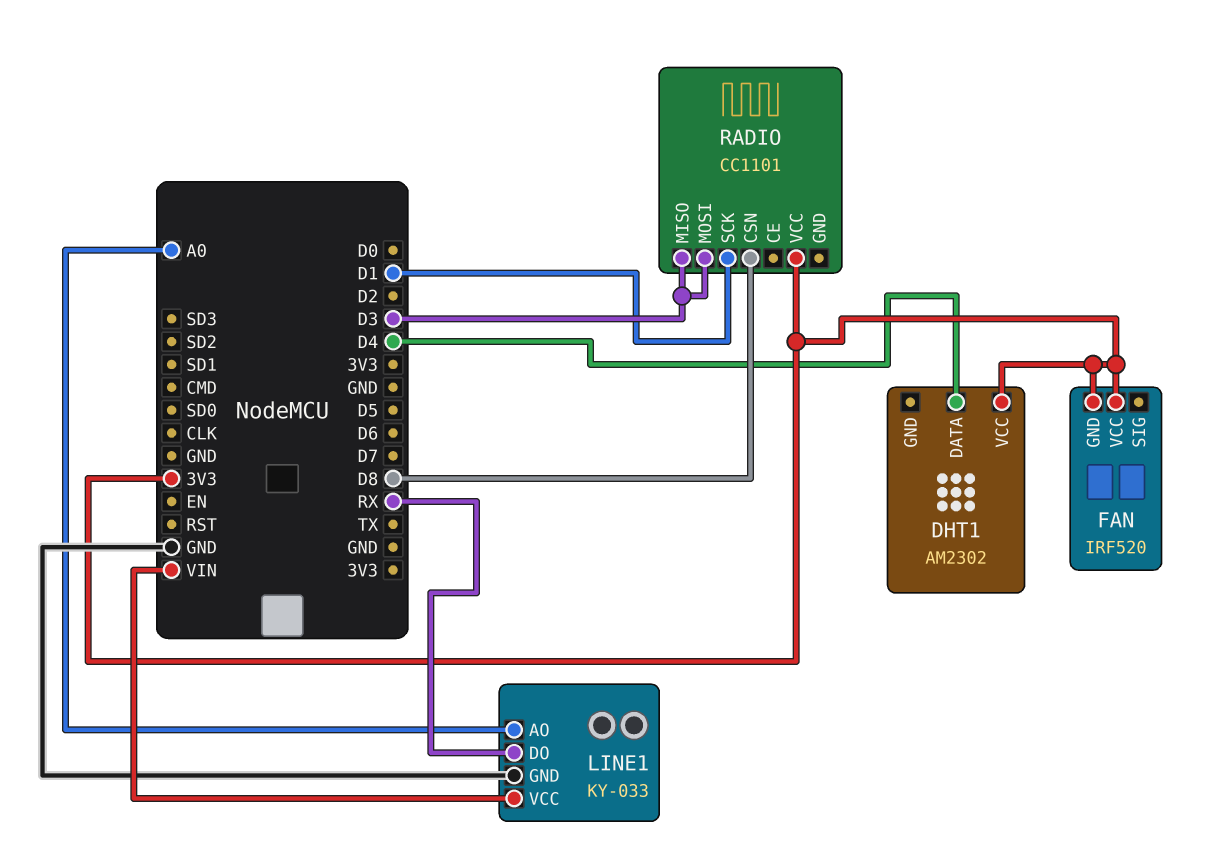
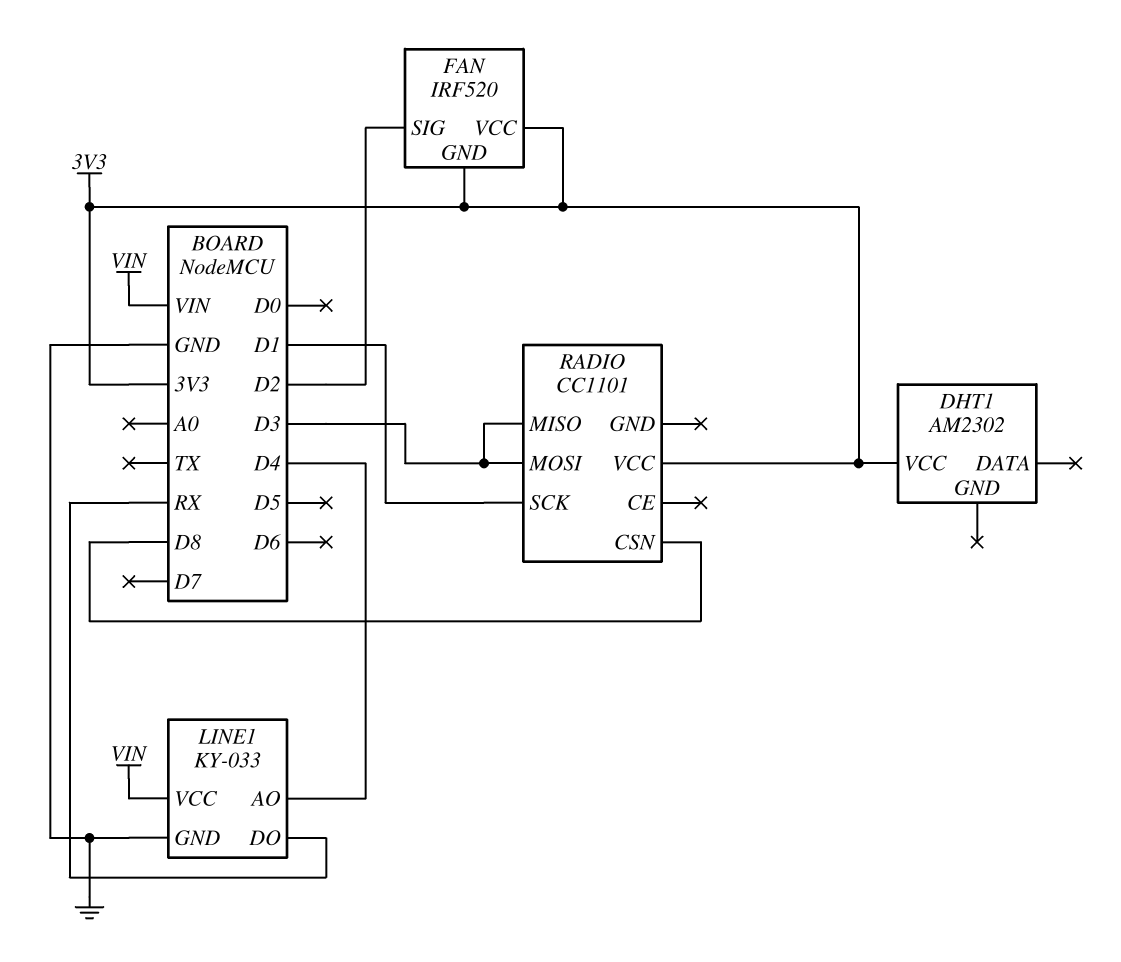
DHT1 pin DATA: D4 -> none
FAN pin SIG: none -> D2
LINE1 pin AO: A0 -> D4

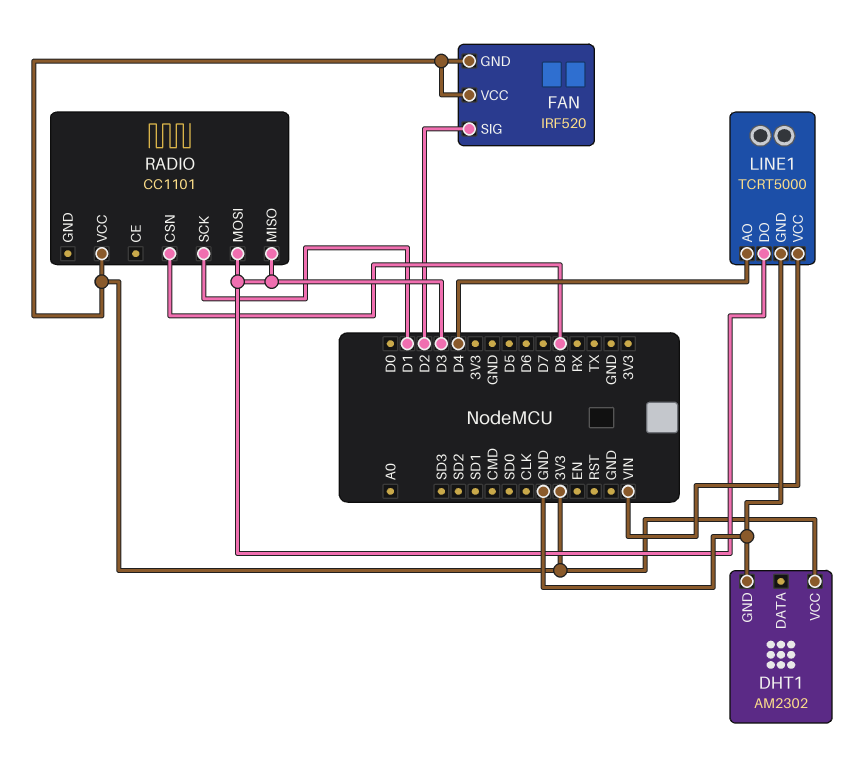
DHT1 pin GND: none -> GND
LINE1: KY-033 -> TCRT5000
LINE1 pin DO: RX -> D3

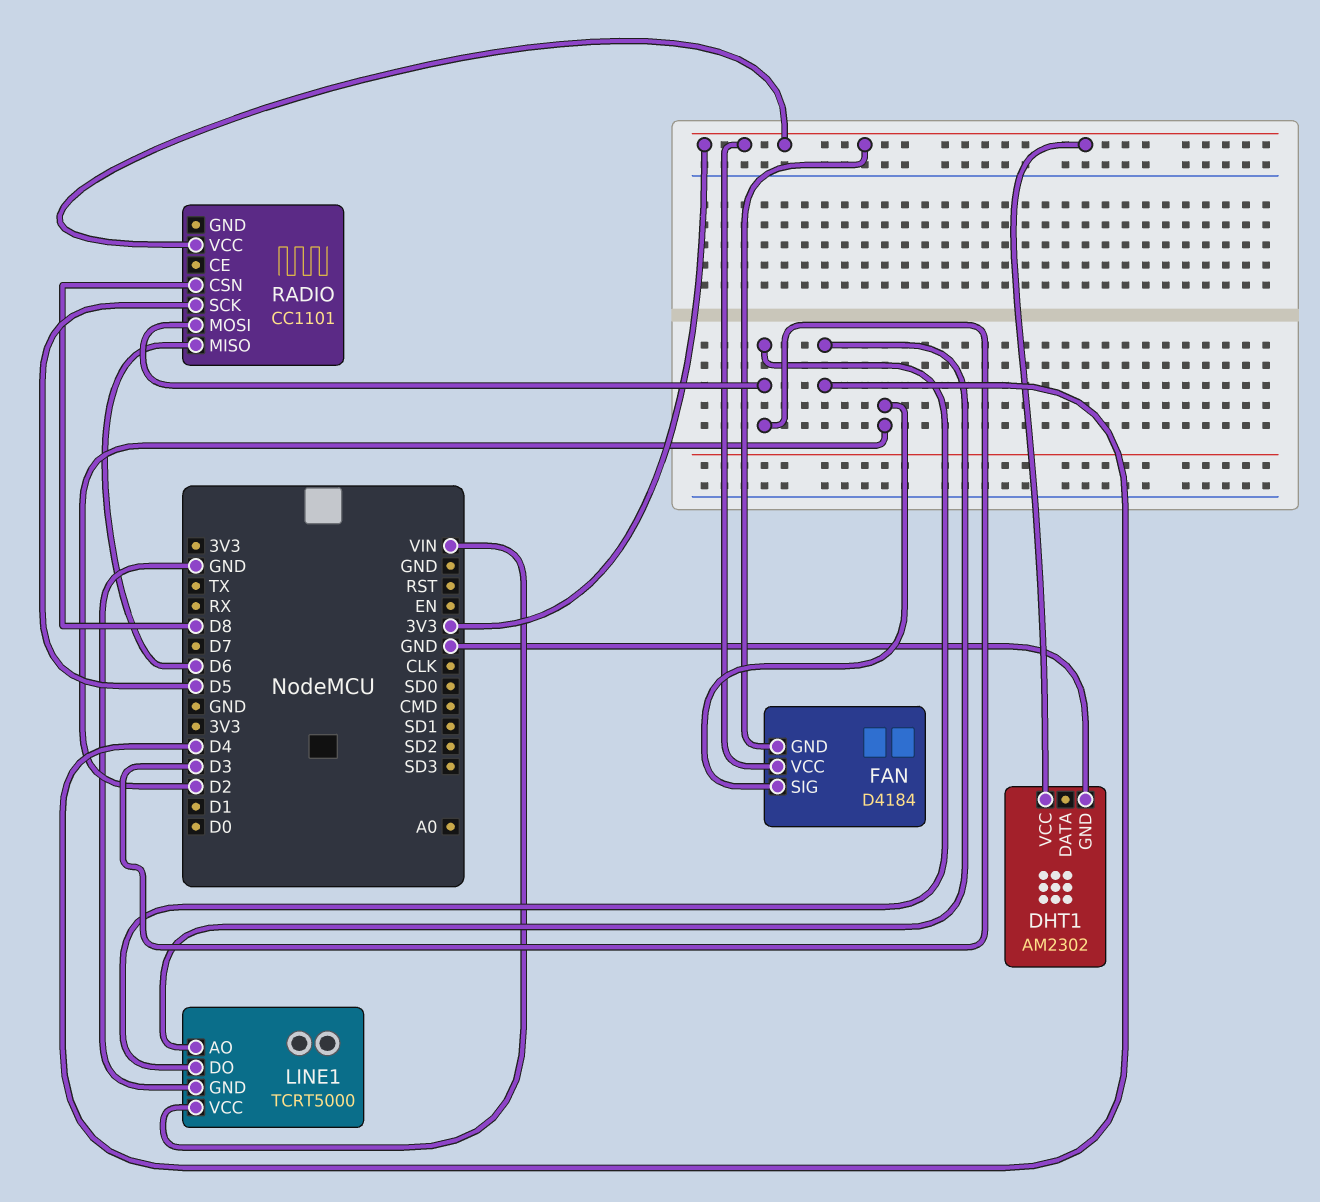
FAN: IRF520 -> D4184
RADIO pin MISO: D3 -> D6
RADIO pin SCK: D1 -> D5

